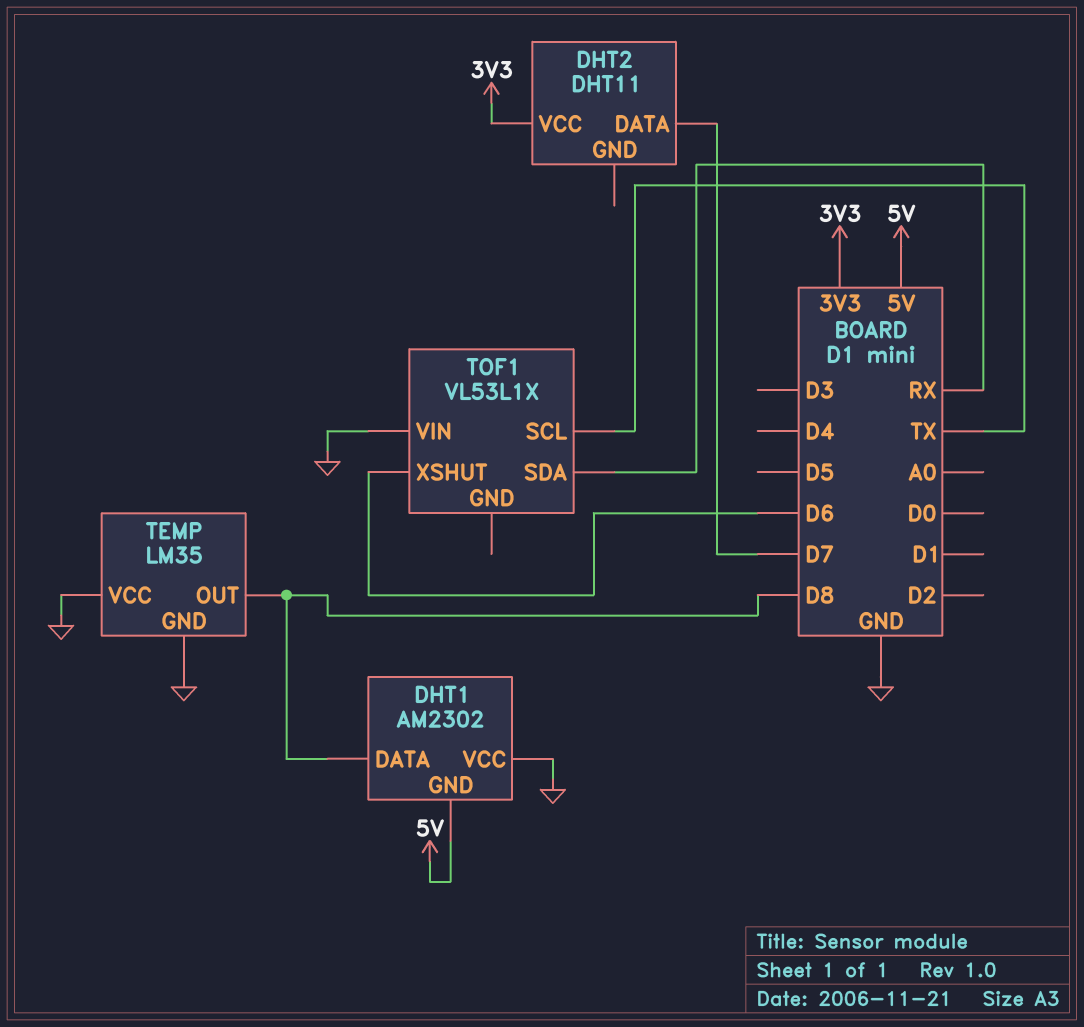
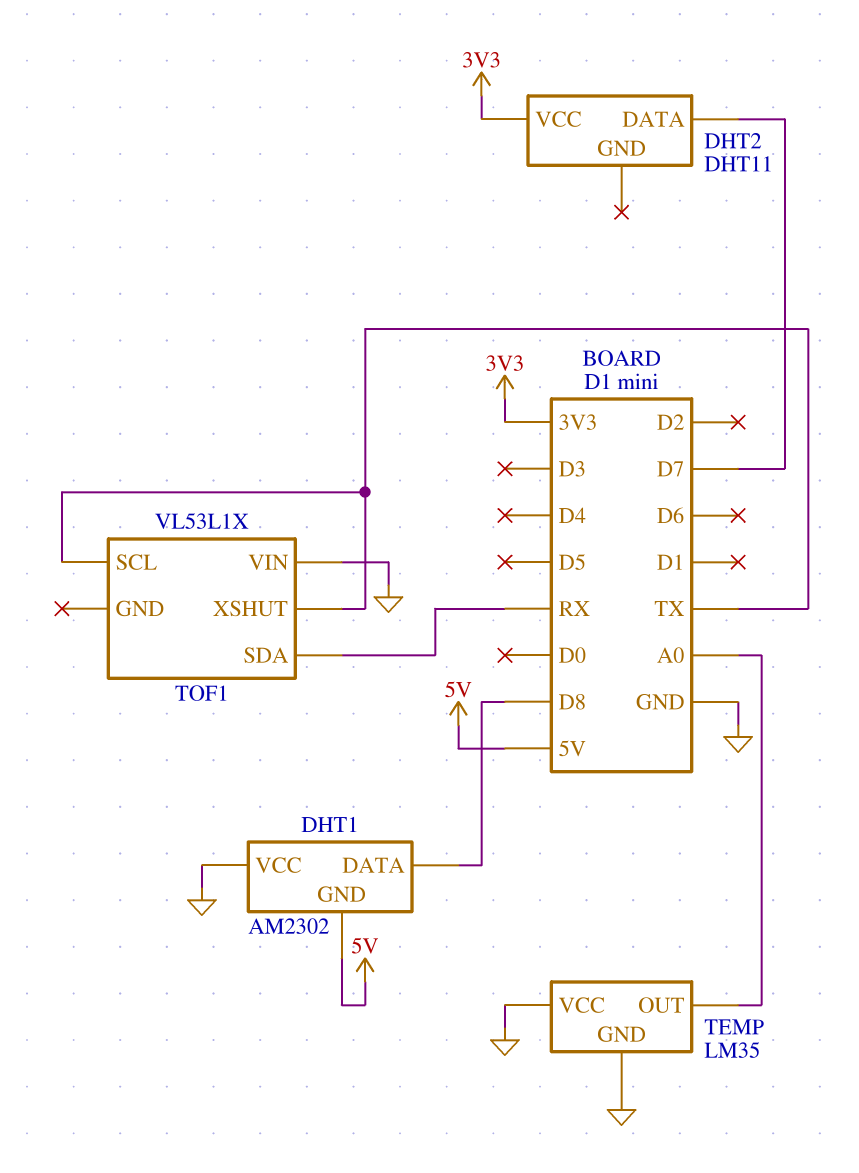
TEMP pin OUT: D8 -> A0
TOF1 pin XSHUT: D6 -> TX

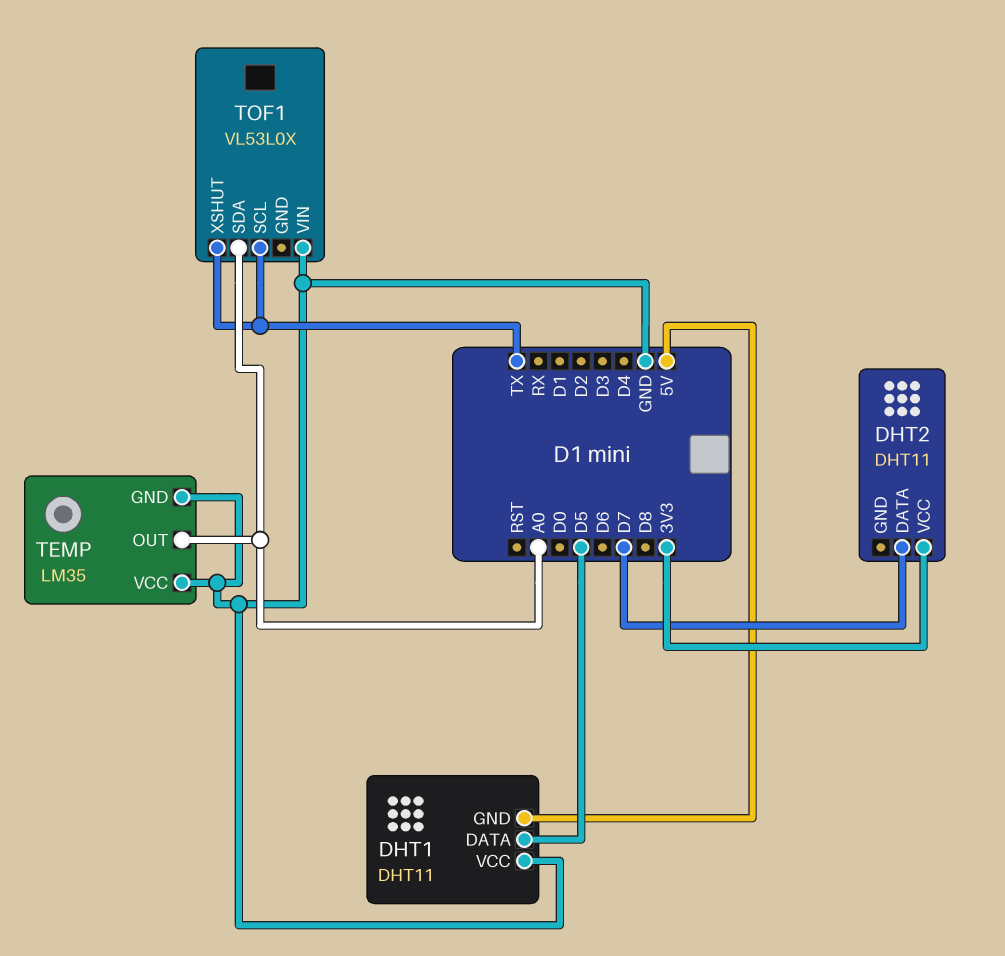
DHT1: AM2302 -> DHT11
DHT1 pin DATA: D8 -> D5
TOF1: VL53L1X -> VL53L0X
TOF1 pin SDA: RX -> A0

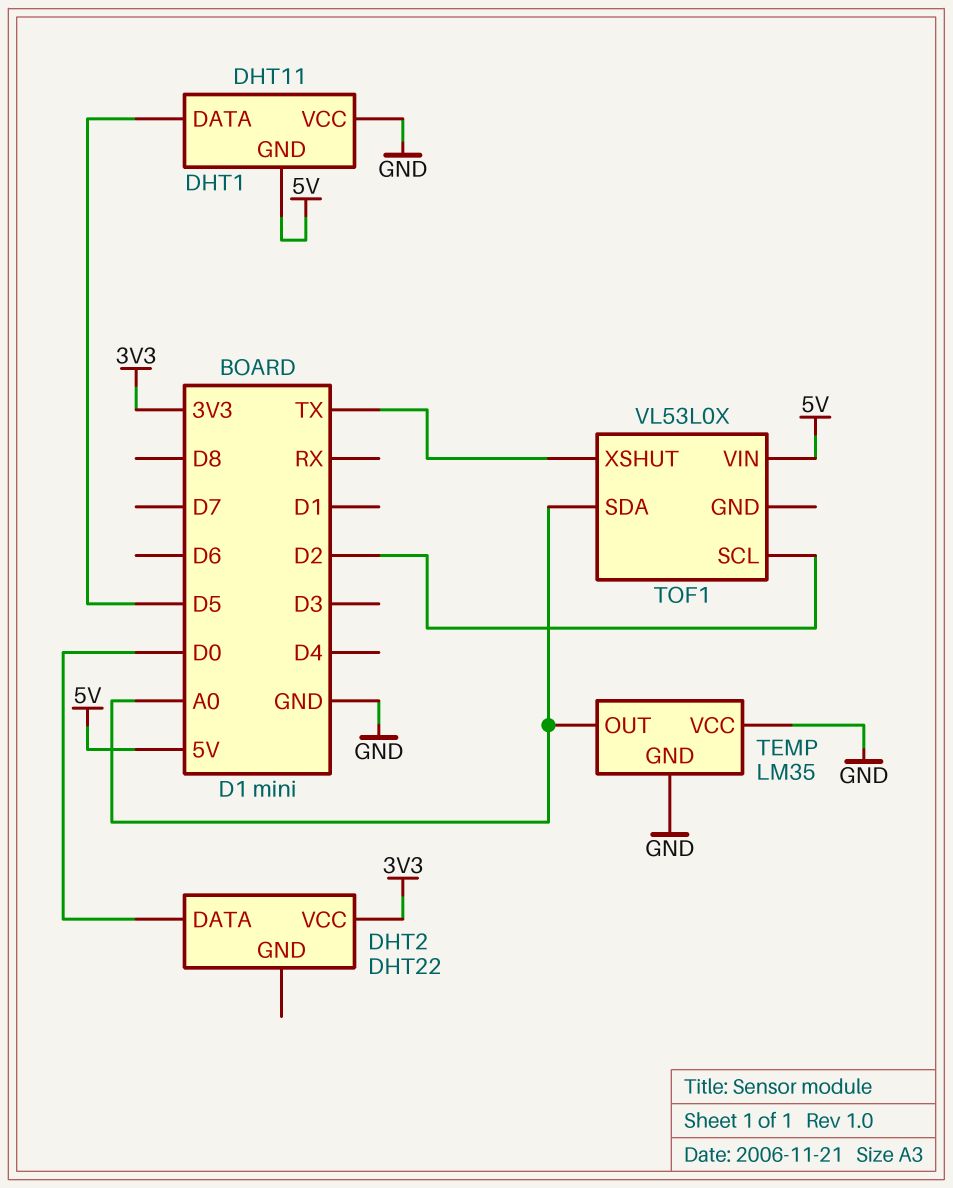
DHT2: DHT11 -> DHT22
DHT2 pin DATA: D7 -> D0
TOF1 pin SCL: TX -> D2
TOF1 pin VIN: GND -> 5V

